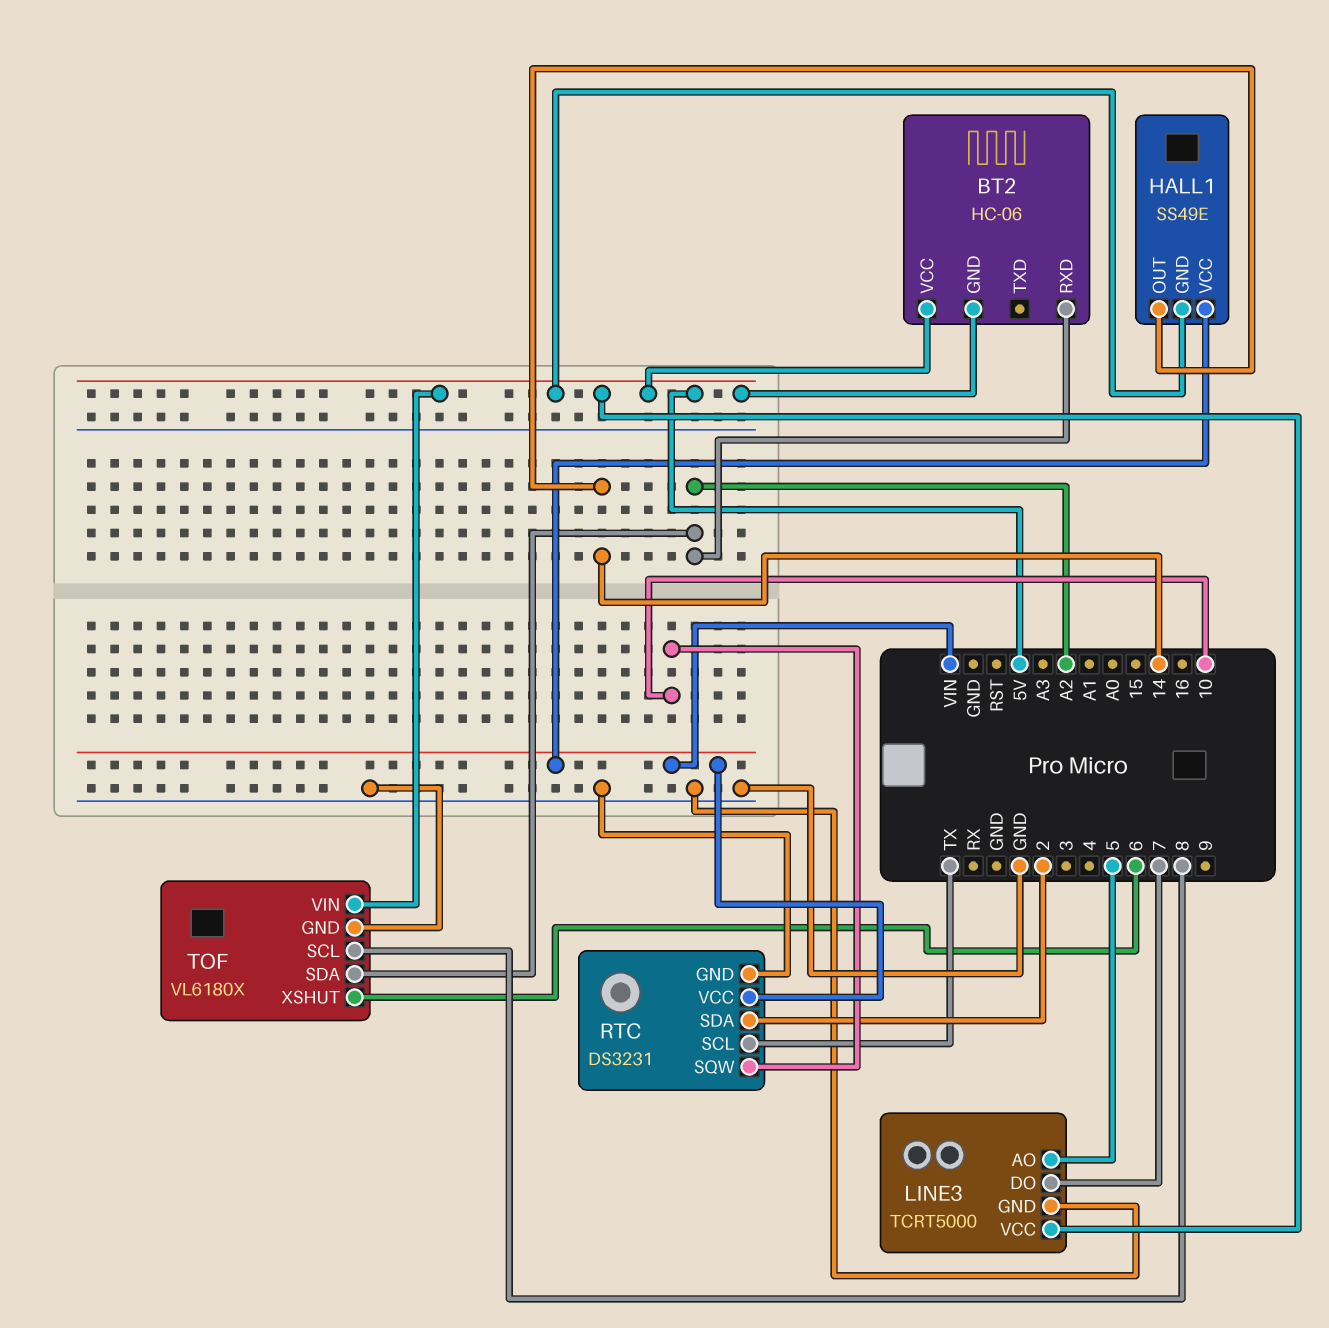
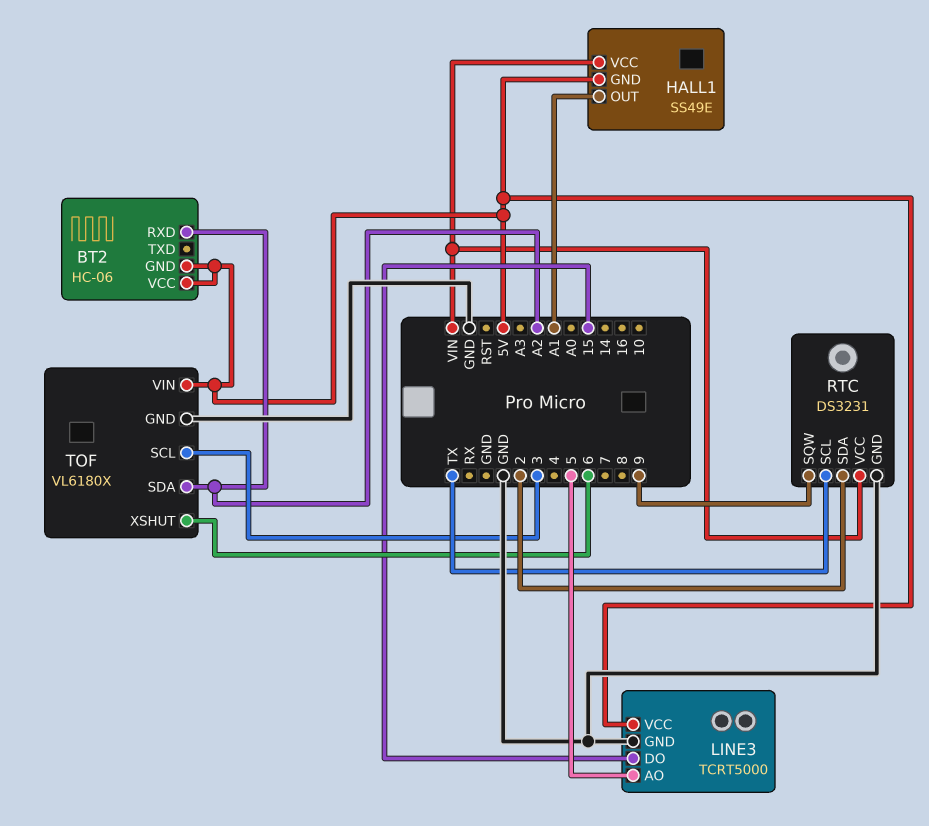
HALL1 pin OUT: 14 -> A1
LINE3 pin DO: 7 -> 15
RTC pin SQW: 10 -> 9
TOF pin SCL: 8 -> 3

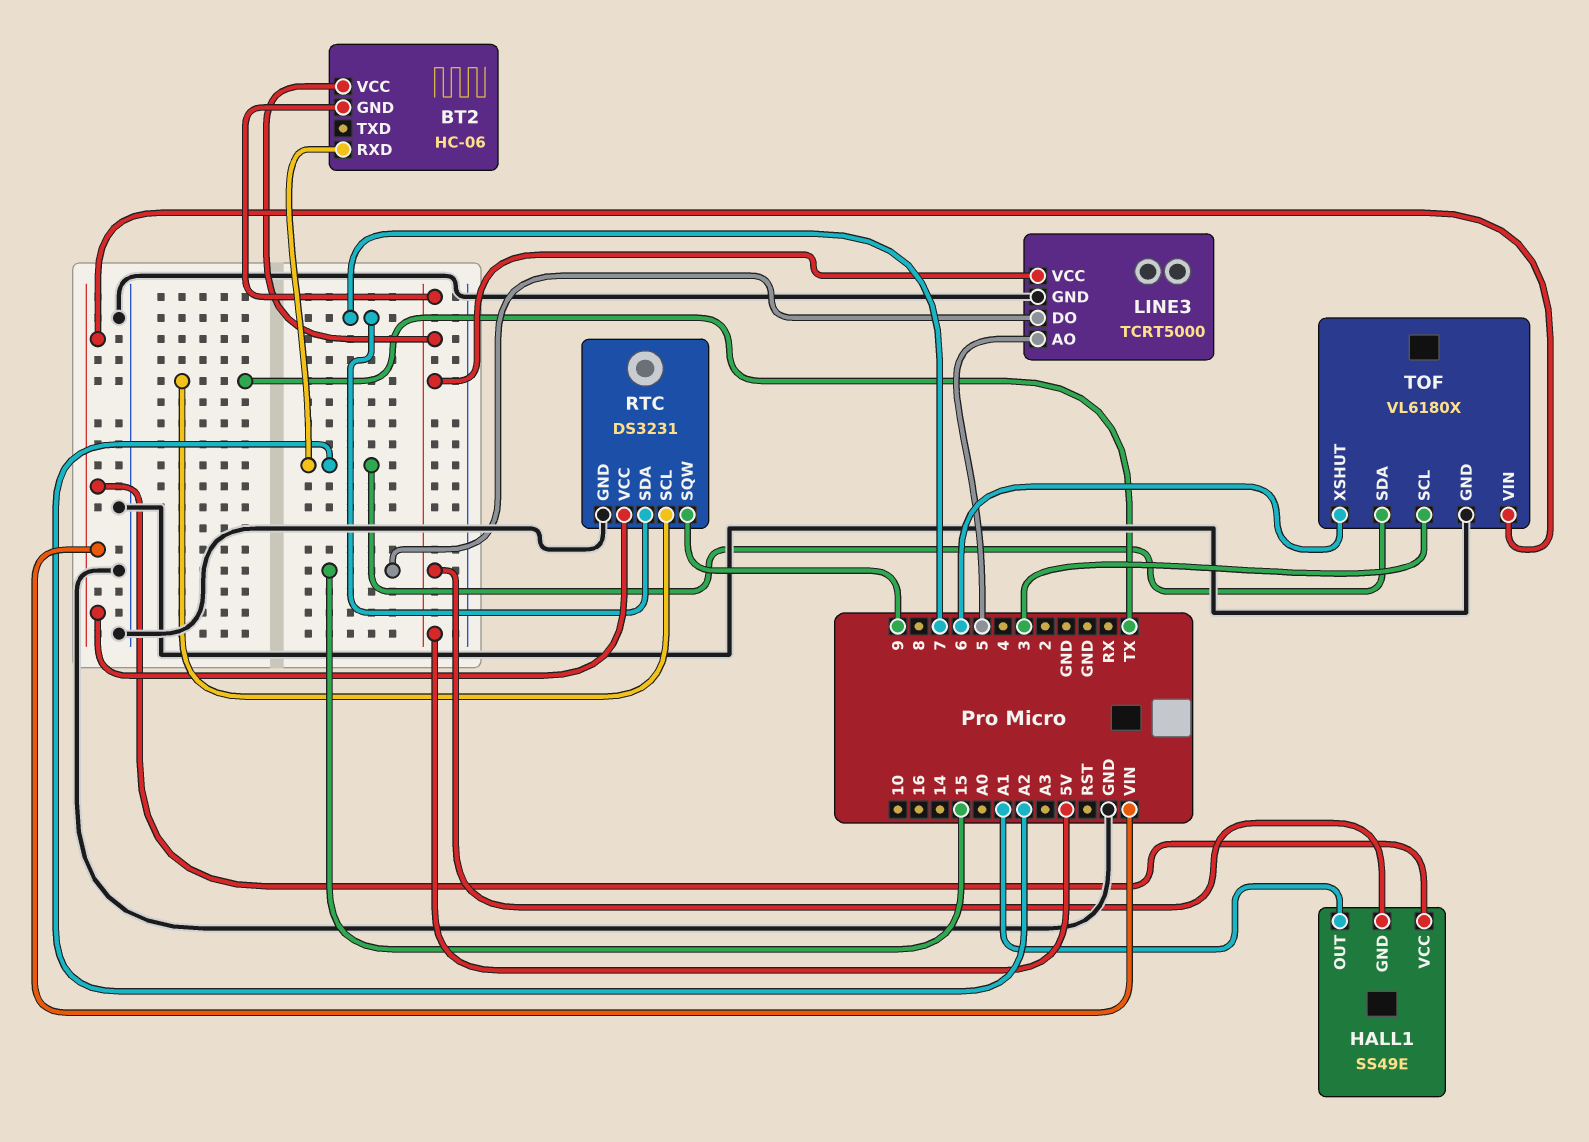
RTC pin SDA: 2 -> 7
TOF pin VIN: 5V -> VIN

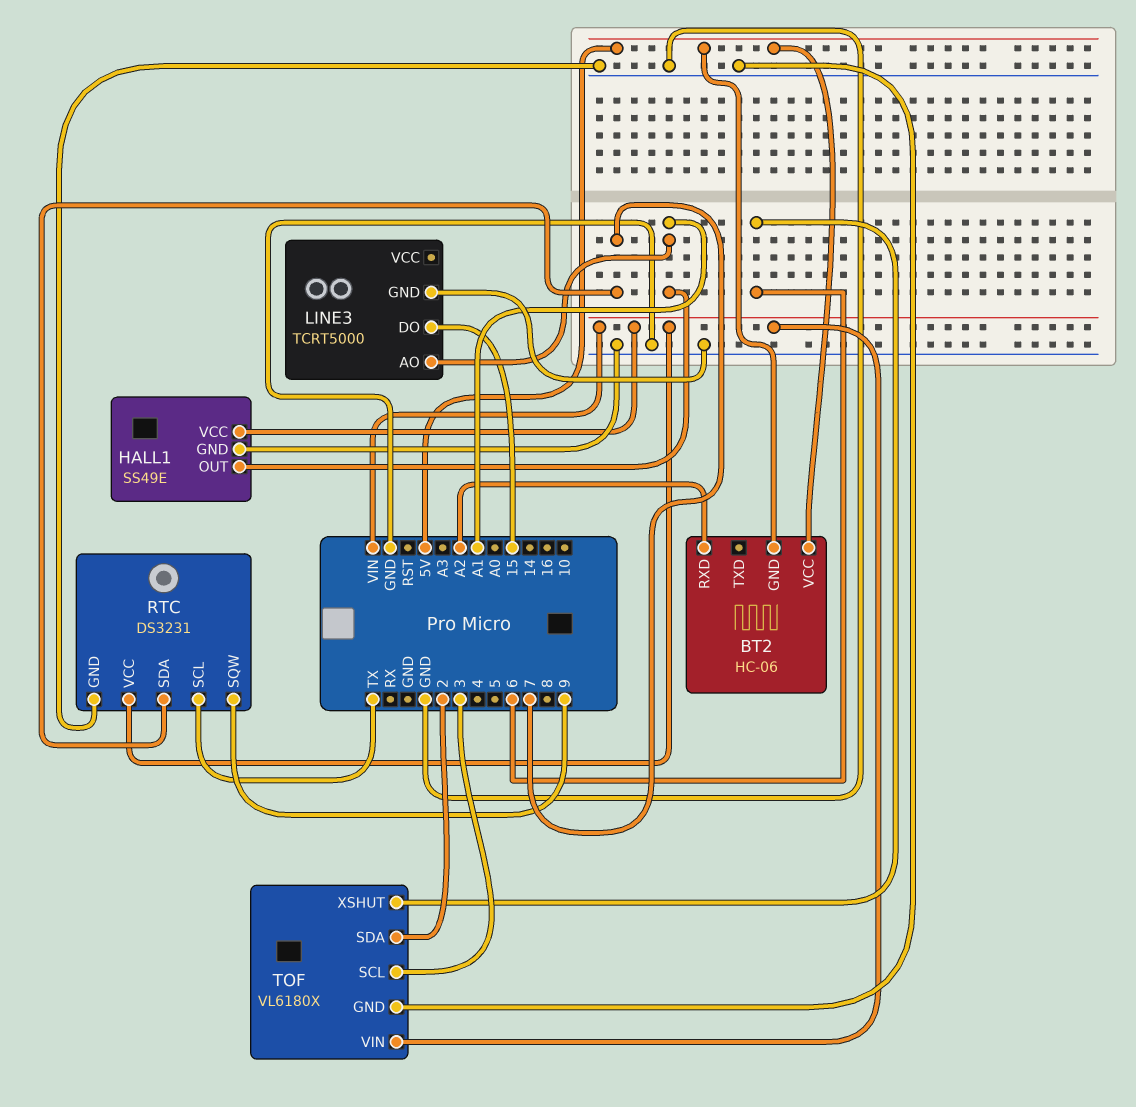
HALL1 pin GND: 5V -> GND
LINE3 pin AO: 5 -> A1
LINE3 pin VCC: 5V -> none
TOF pin SDA: A2 -> 2

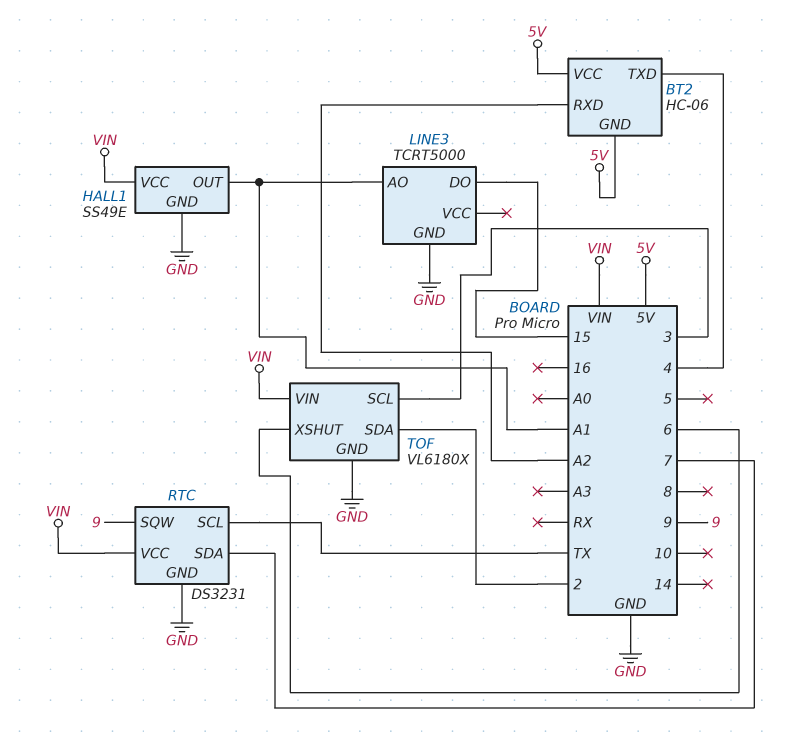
BT2 pin TXD: none -> 4

